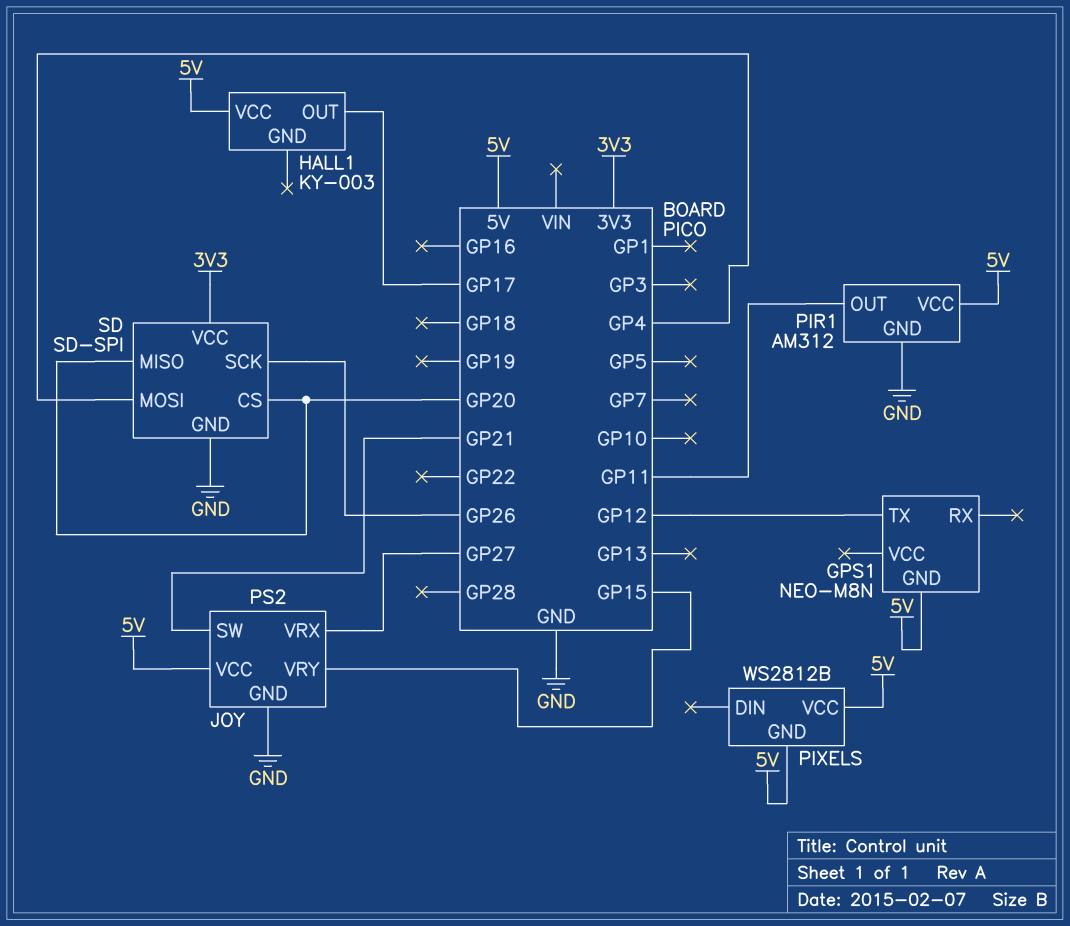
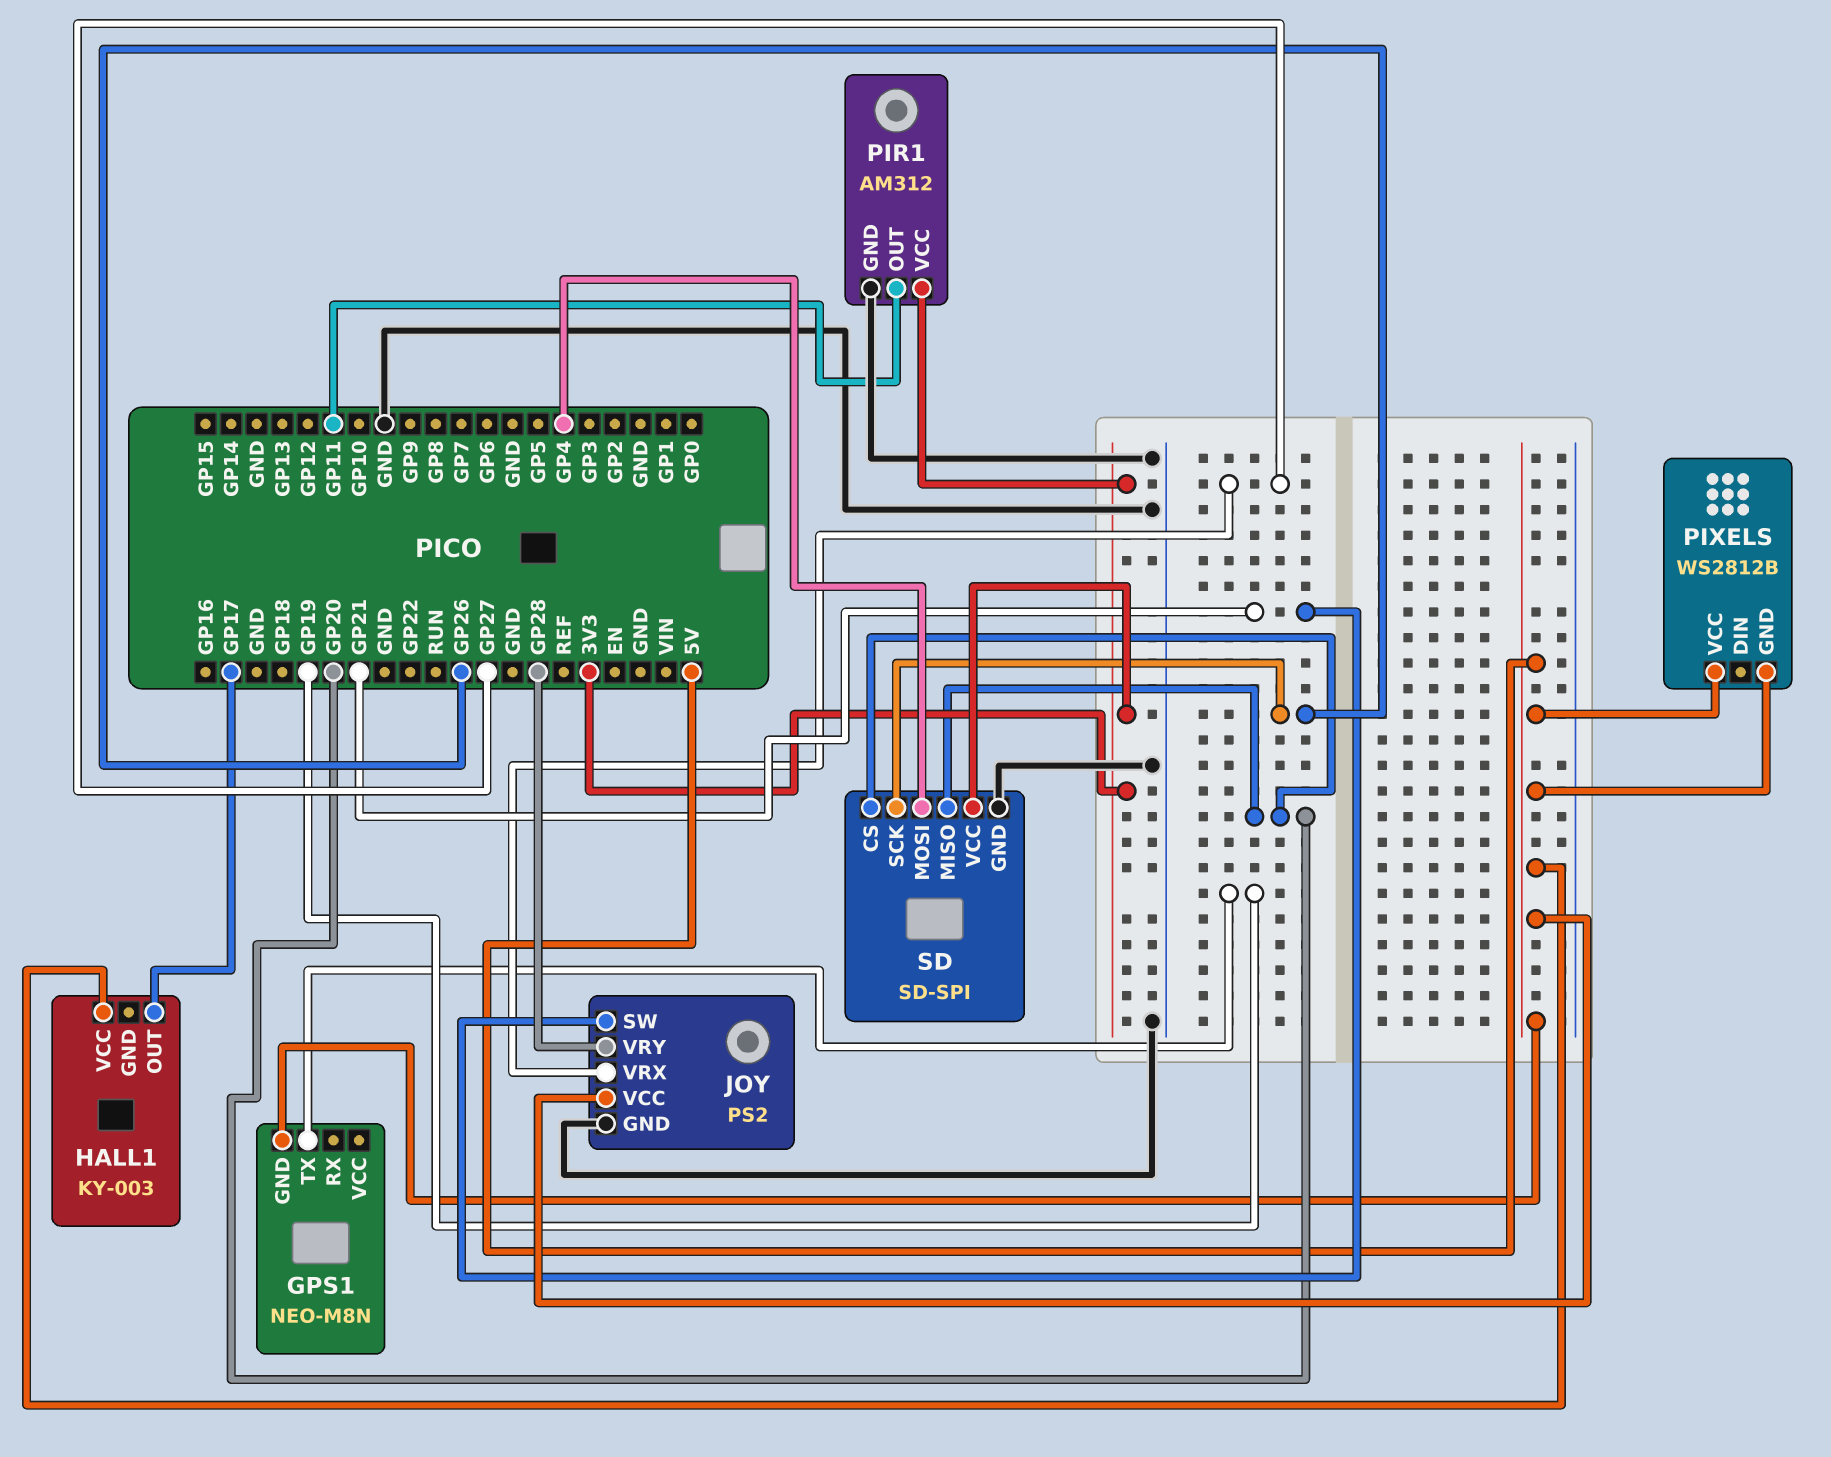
GPS1 pin TX: GP12 -> GP19
JOY pin VRY: GP15 -> GP28
PIR1 pin VCC: 5V -> 3V3

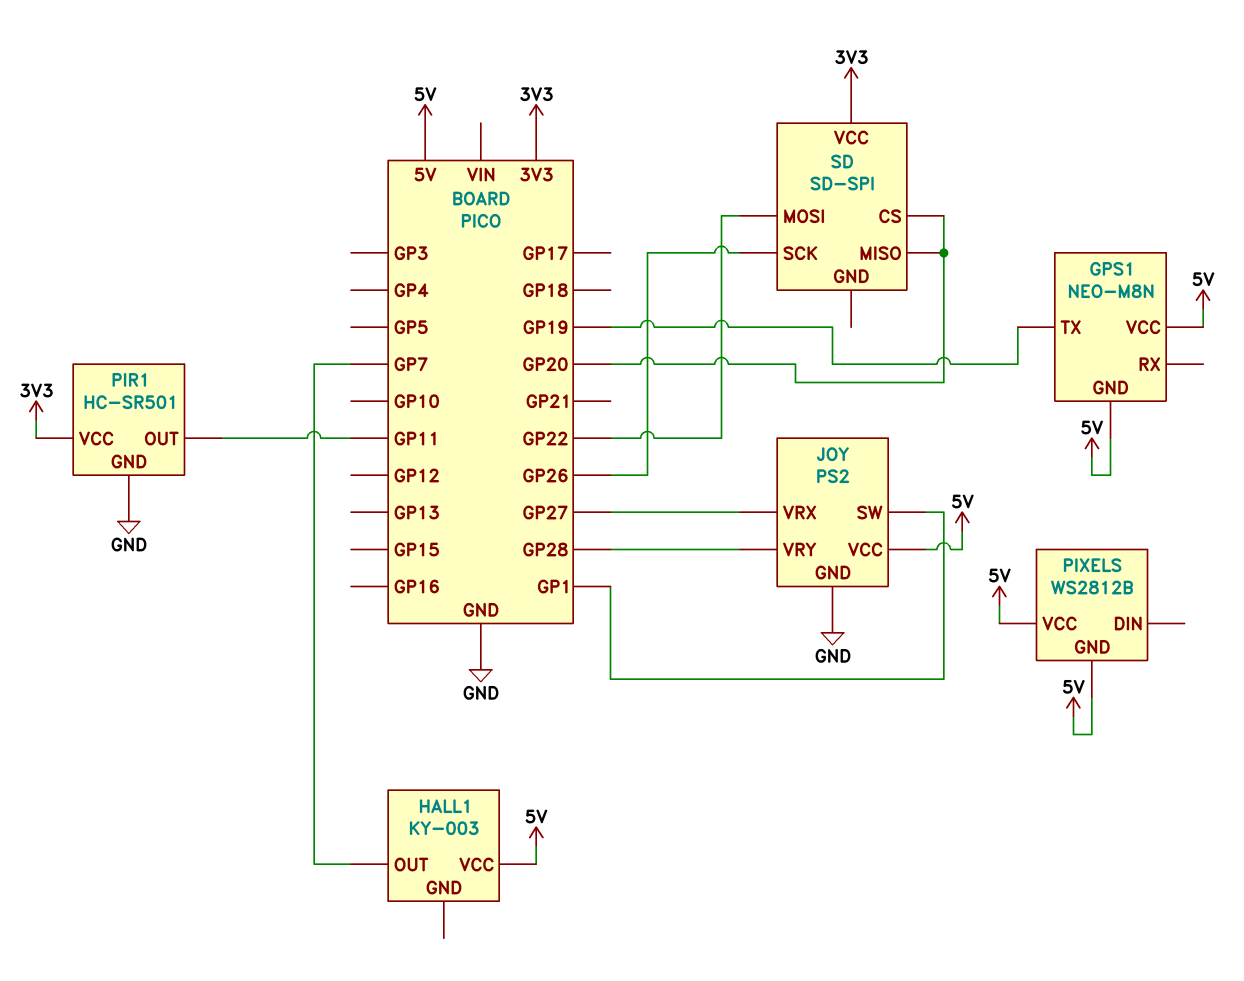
GPS1 pin VCC: none -> 5V
HALL1 pin OUT: GP17 -> GP7
JOY pin SW: GP21 -> GP1
PIR1: AM312 -> HC-SR501
SD pin GND: GND -> none
SD pin MOSI: GP4 -> GP22

